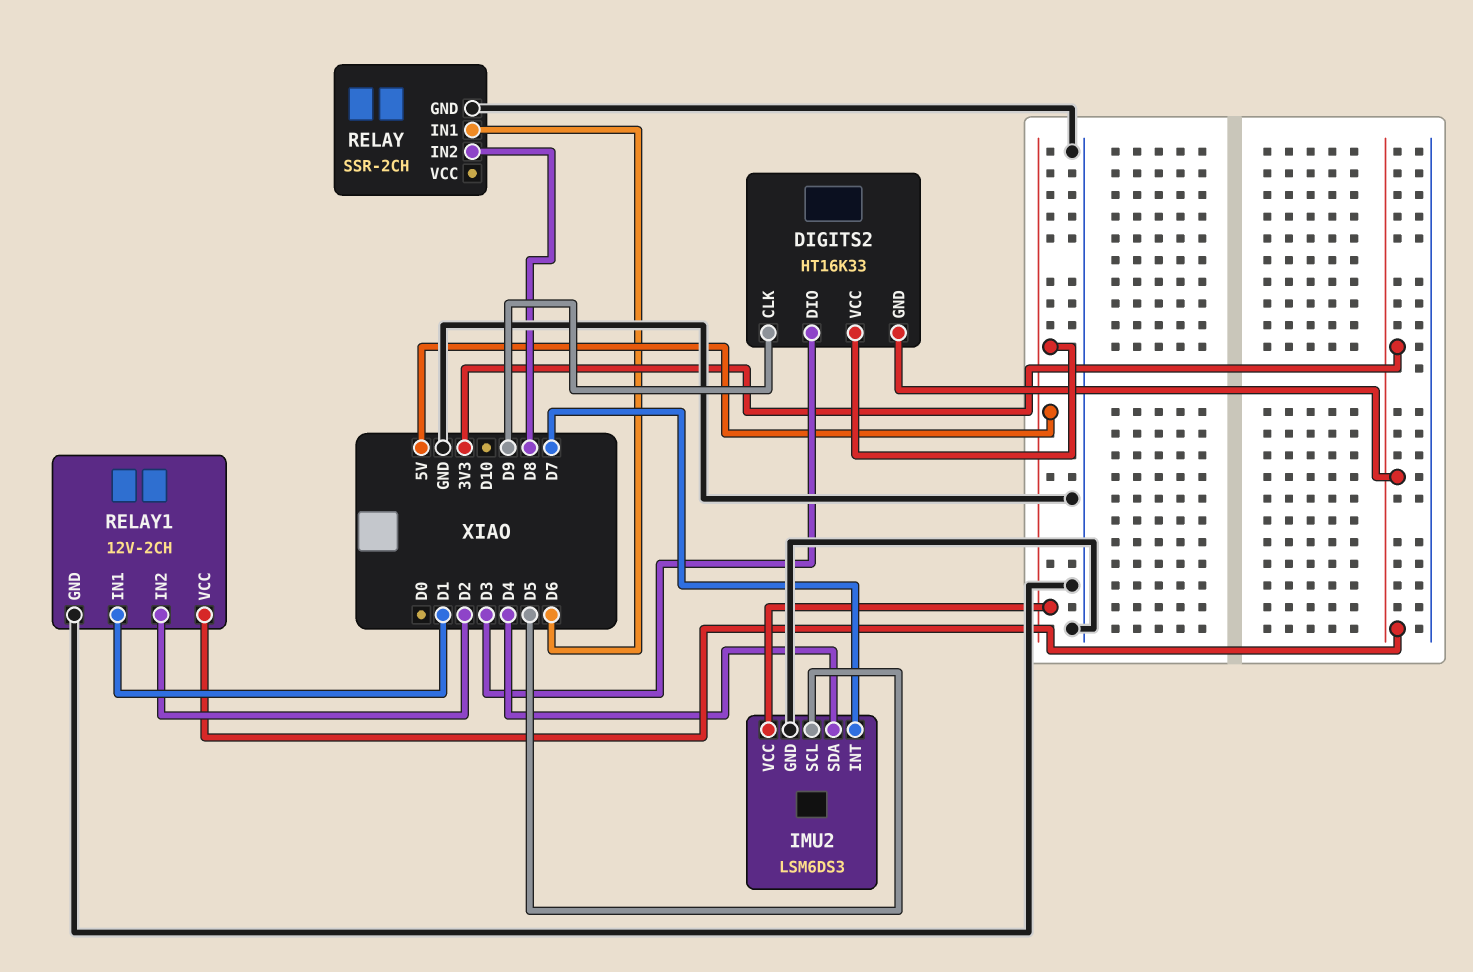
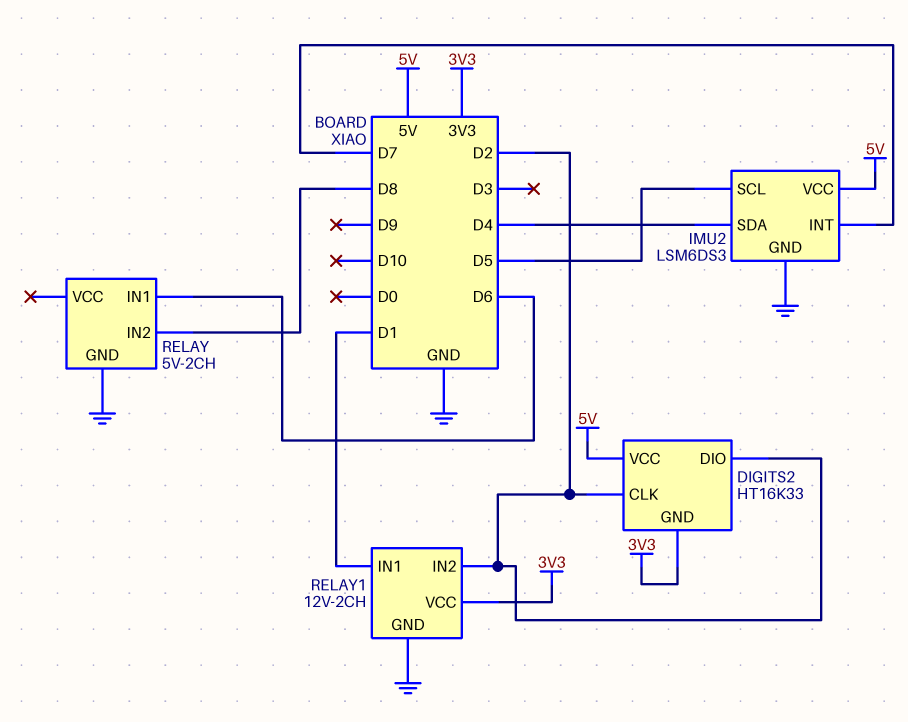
DIGITS2 pin CLK: D9 -> D2
DIGITS2 pin DIO: D3 -> D2
RELAY: SSR-2CH -> 5V-2CH

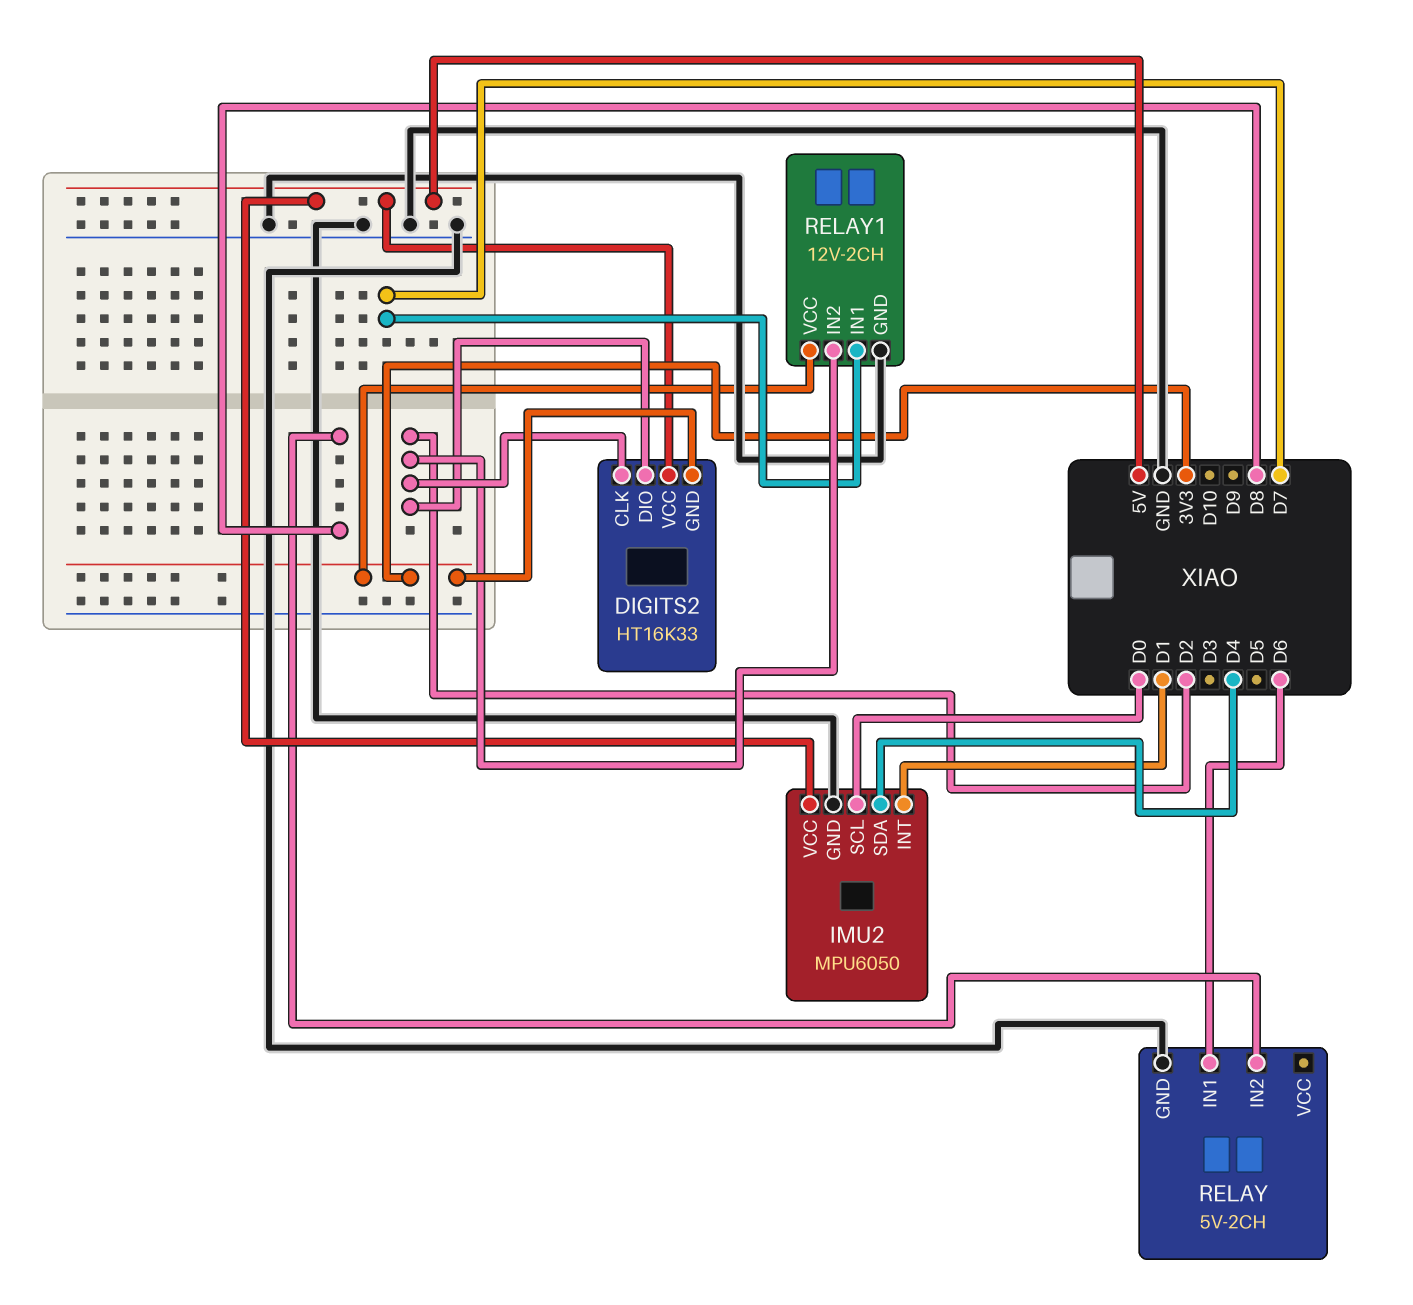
IMU2: LSM6DS3 -> MPU6050
IMU2 pin INT: D7 -> D1
IMU2 pin SCL: D5 -> D0
RELAY1 pin IN1: D1 -> D7

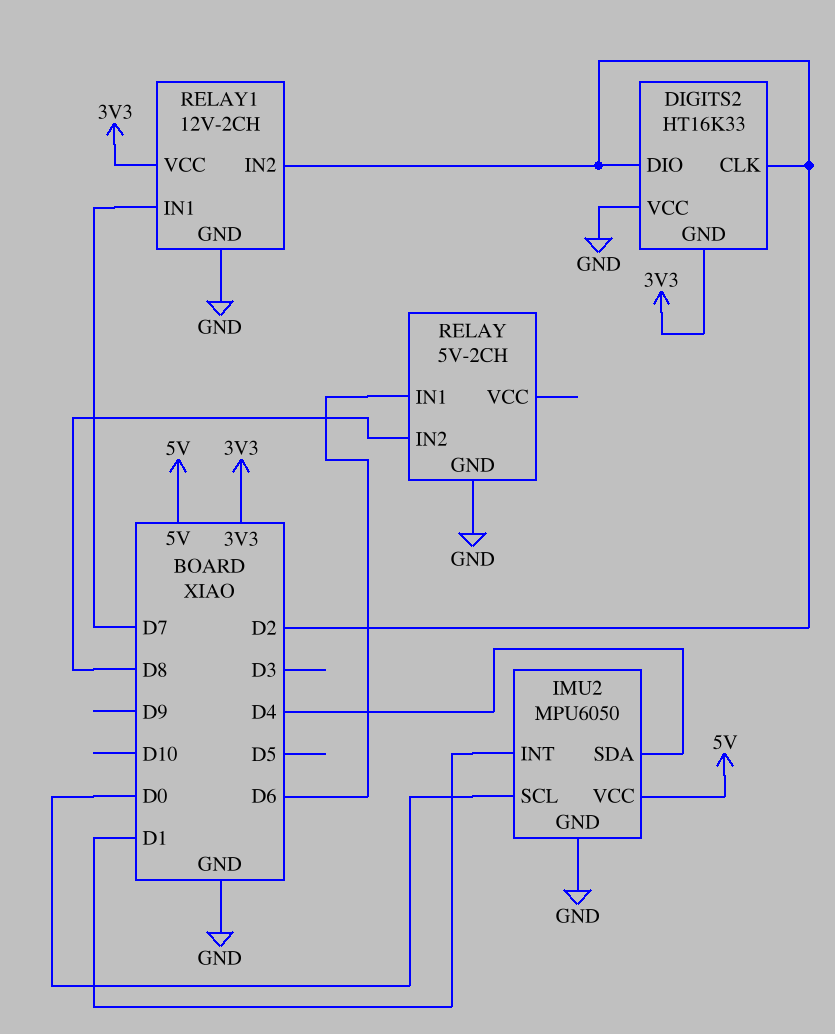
DIGITS2 pin VCC: 5V -> GND

